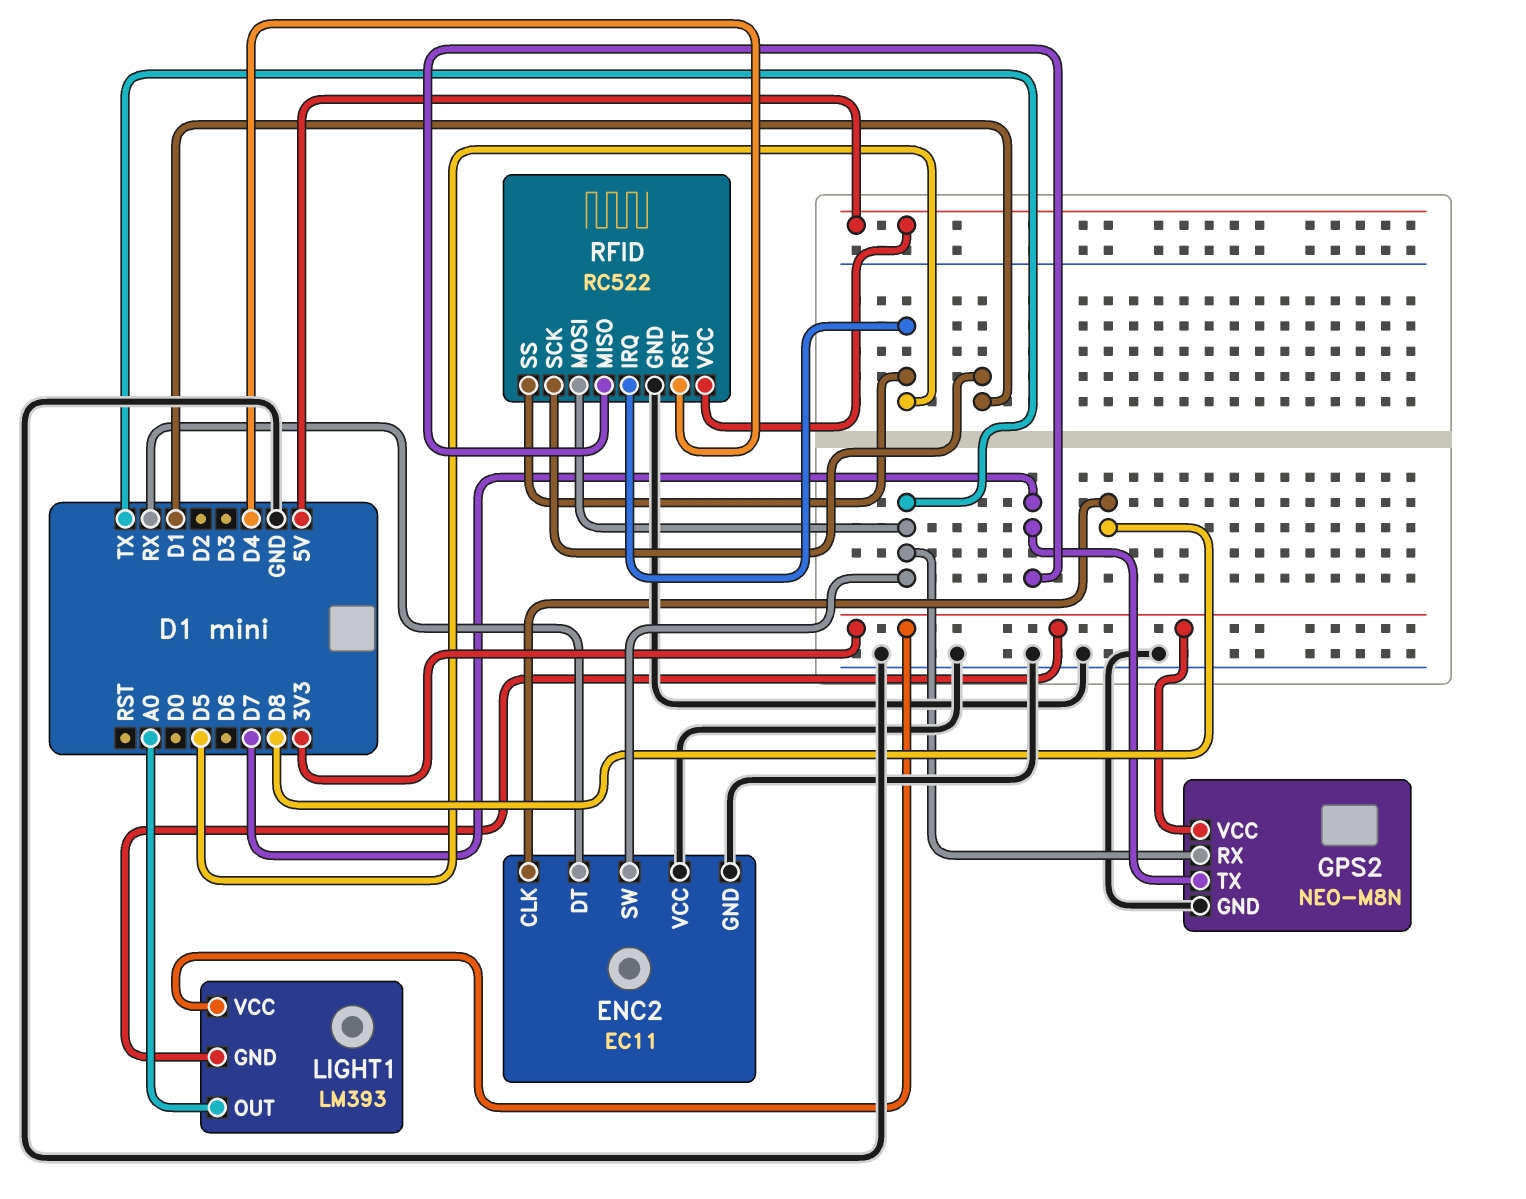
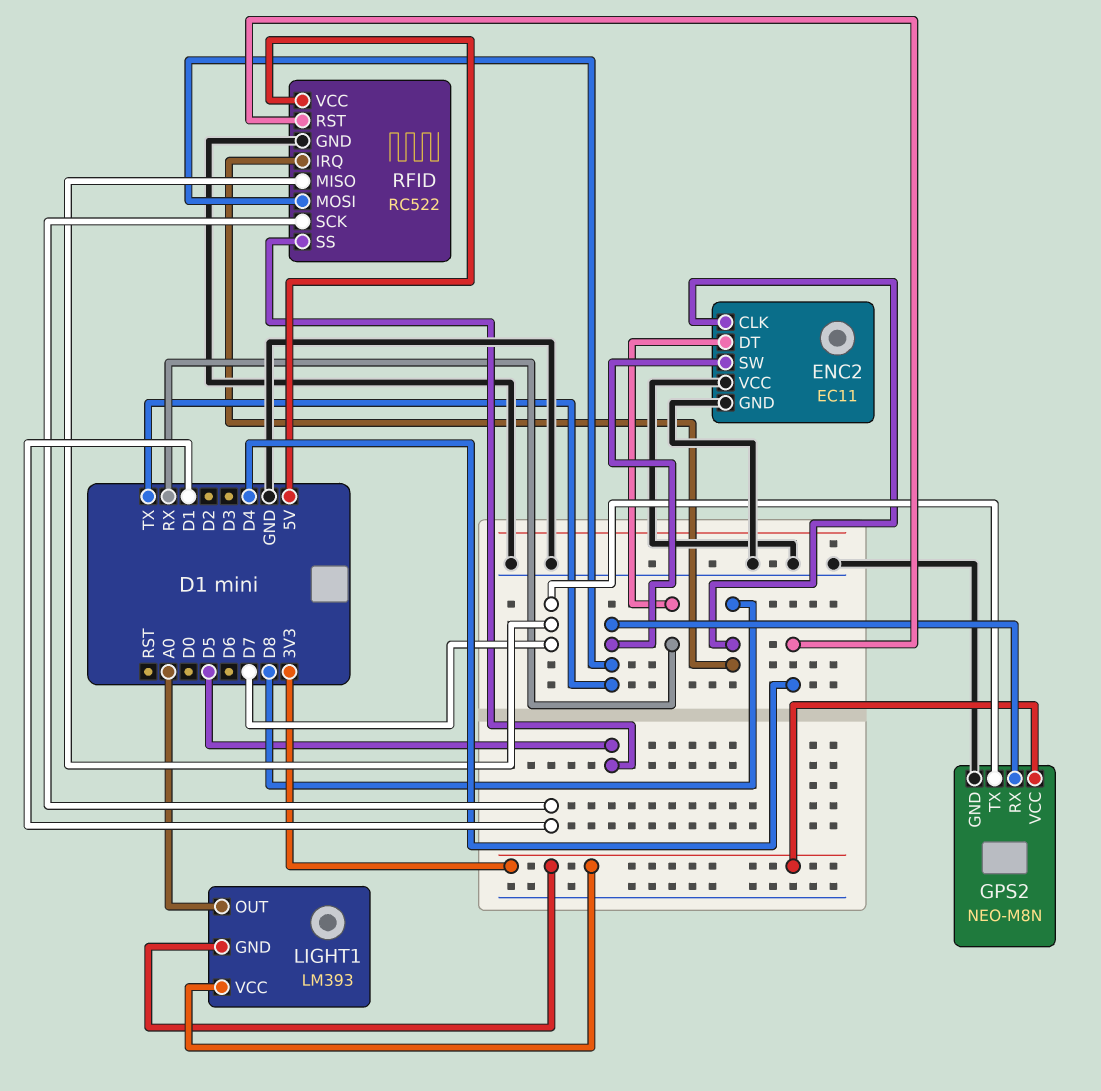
RFID pin IRQ: D5 -> D8

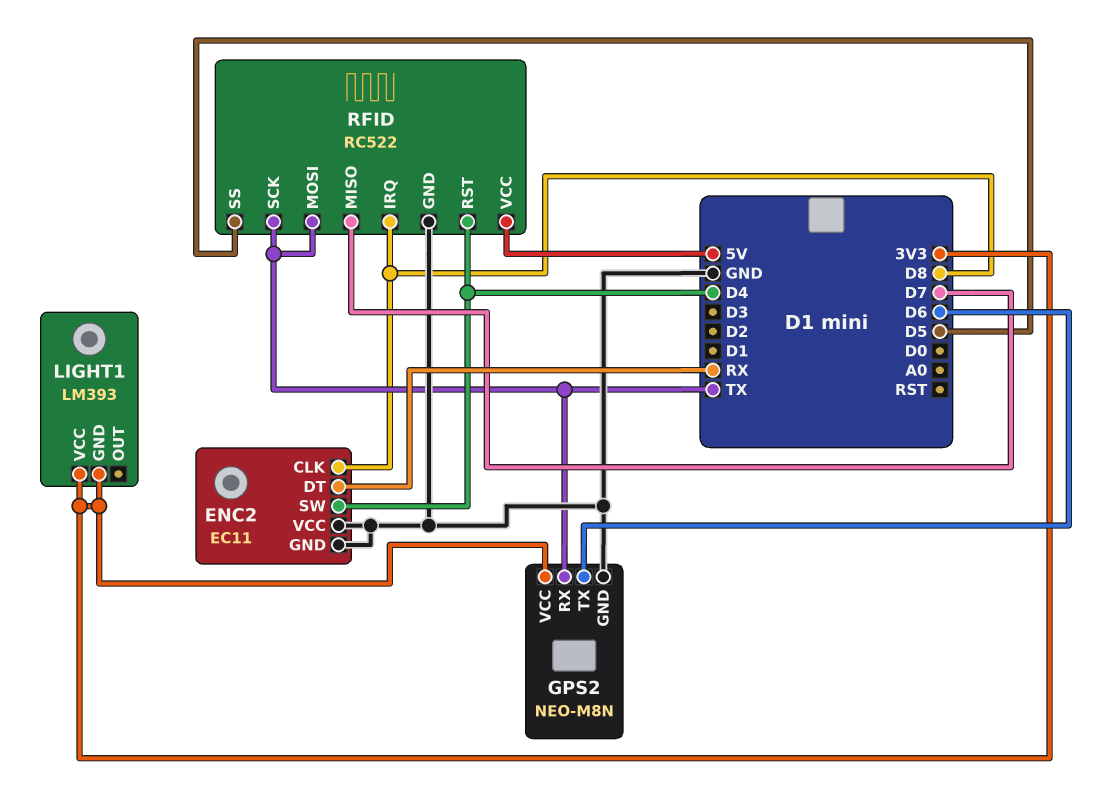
ENC2 pin SW: TX -> D4
GPS2 pin TX: D7 -> D6
LIGHT1 pin OUT: A0 -> none
RFID pin SCK: D1 -> TX

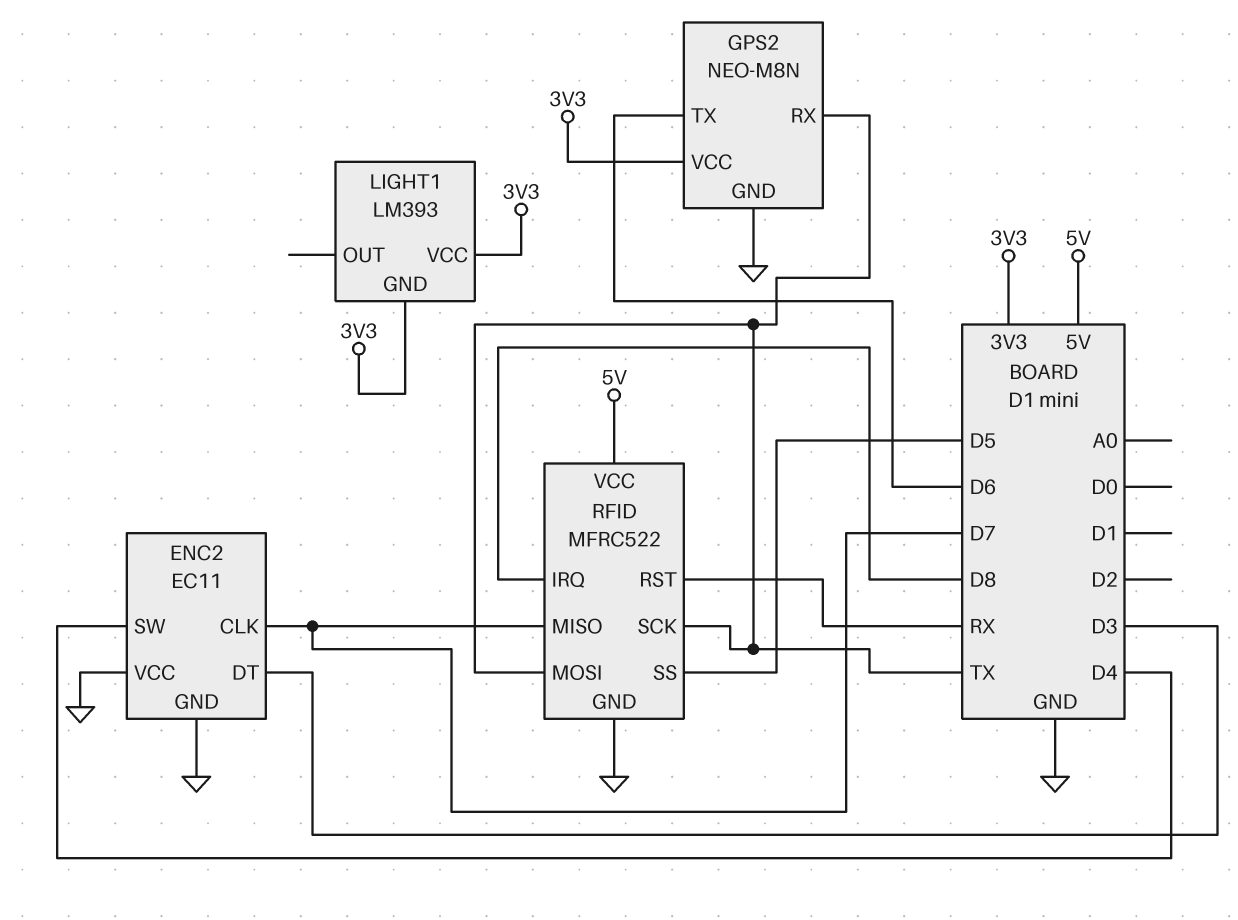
ENC2 pin CLK: D8 -> D7
ENC2 pin DT: RX -> D3
RFID: RC522 -> MFRC522
RFID pin RST: D4 -> RX

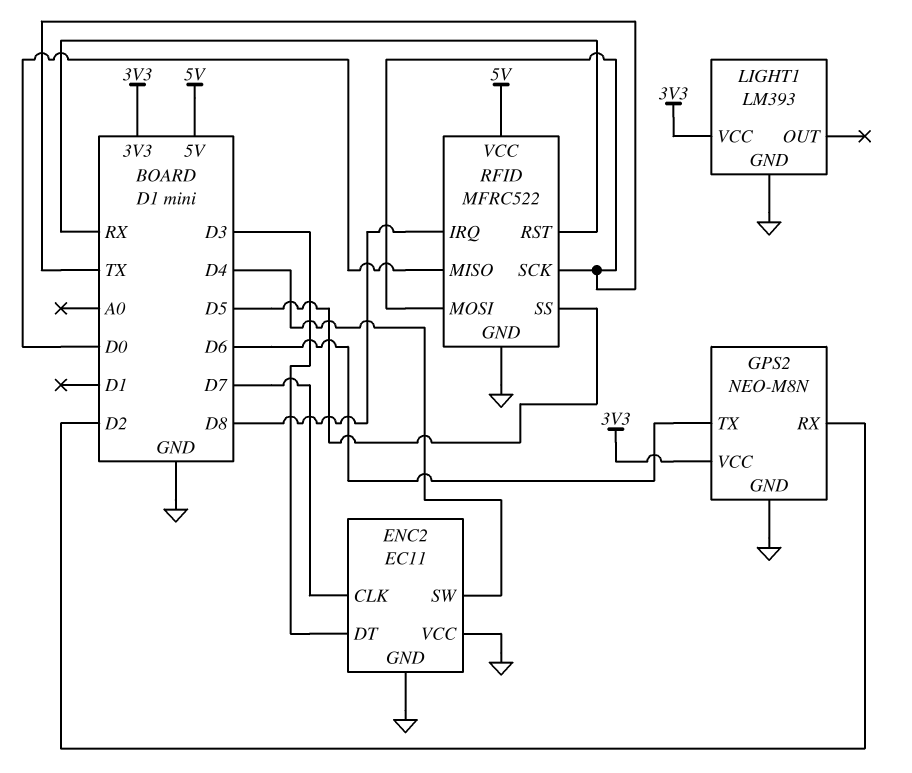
GPS2 pin RX: TX -> D2
LIGHT1 pin GND: 3V3 -> GND
RFID pin MISO: D7 -> D0

